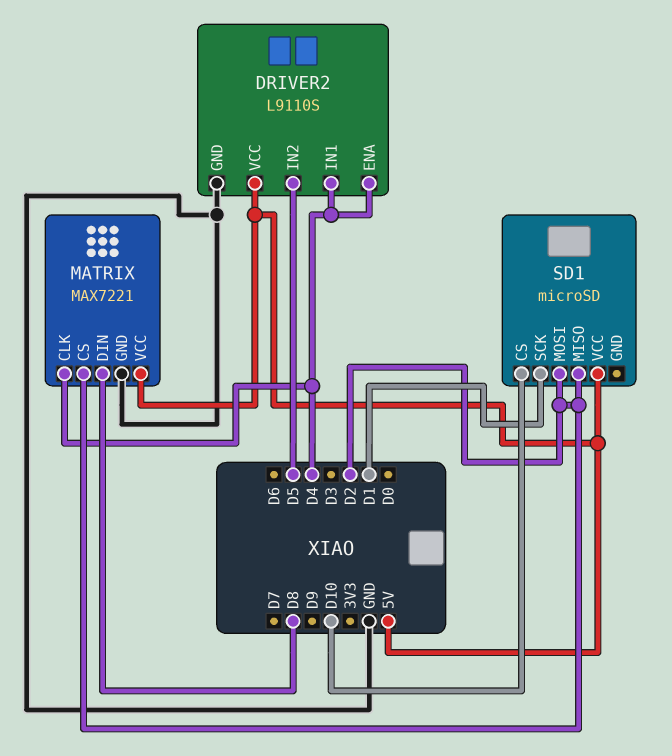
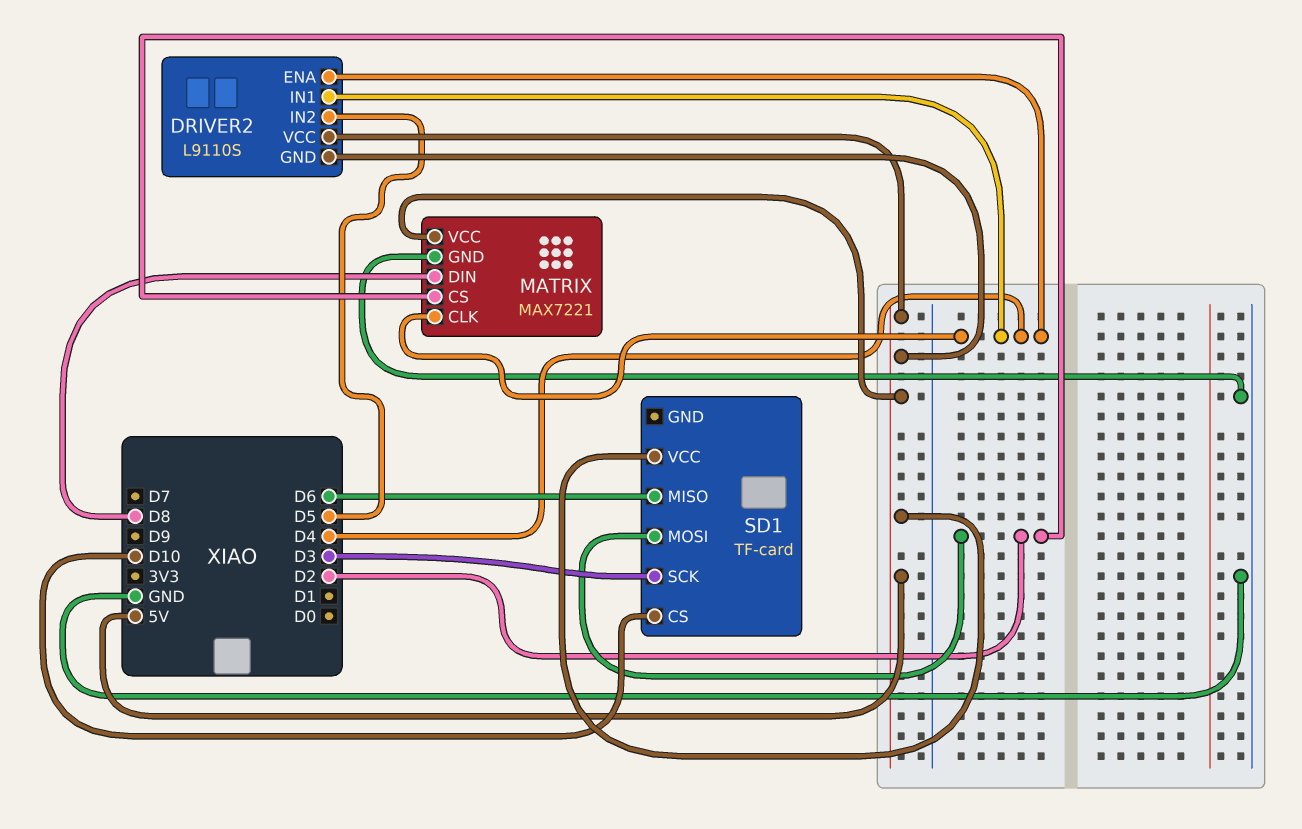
DRIVER2 pin GND: GND -> 5V
SD1: microSD -> TF-card
SD1 pin MISO: D2 -> D6
SD1 pin SCK: D1 -> D3

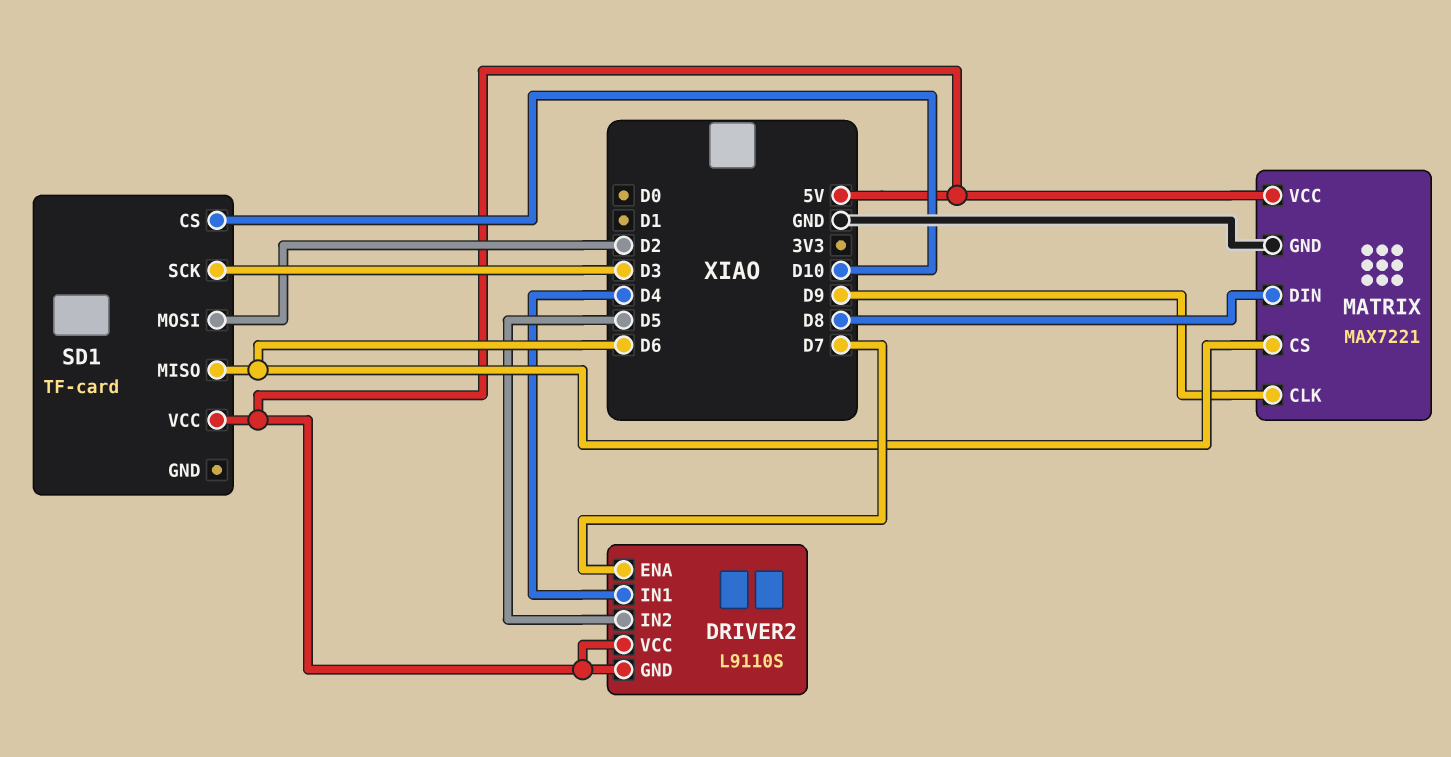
DRIVER2 pin ENA: D4 -> D7
MATRIX pin CLK: D4 -> D9
MATRIX pin CS: D2 -> D6

